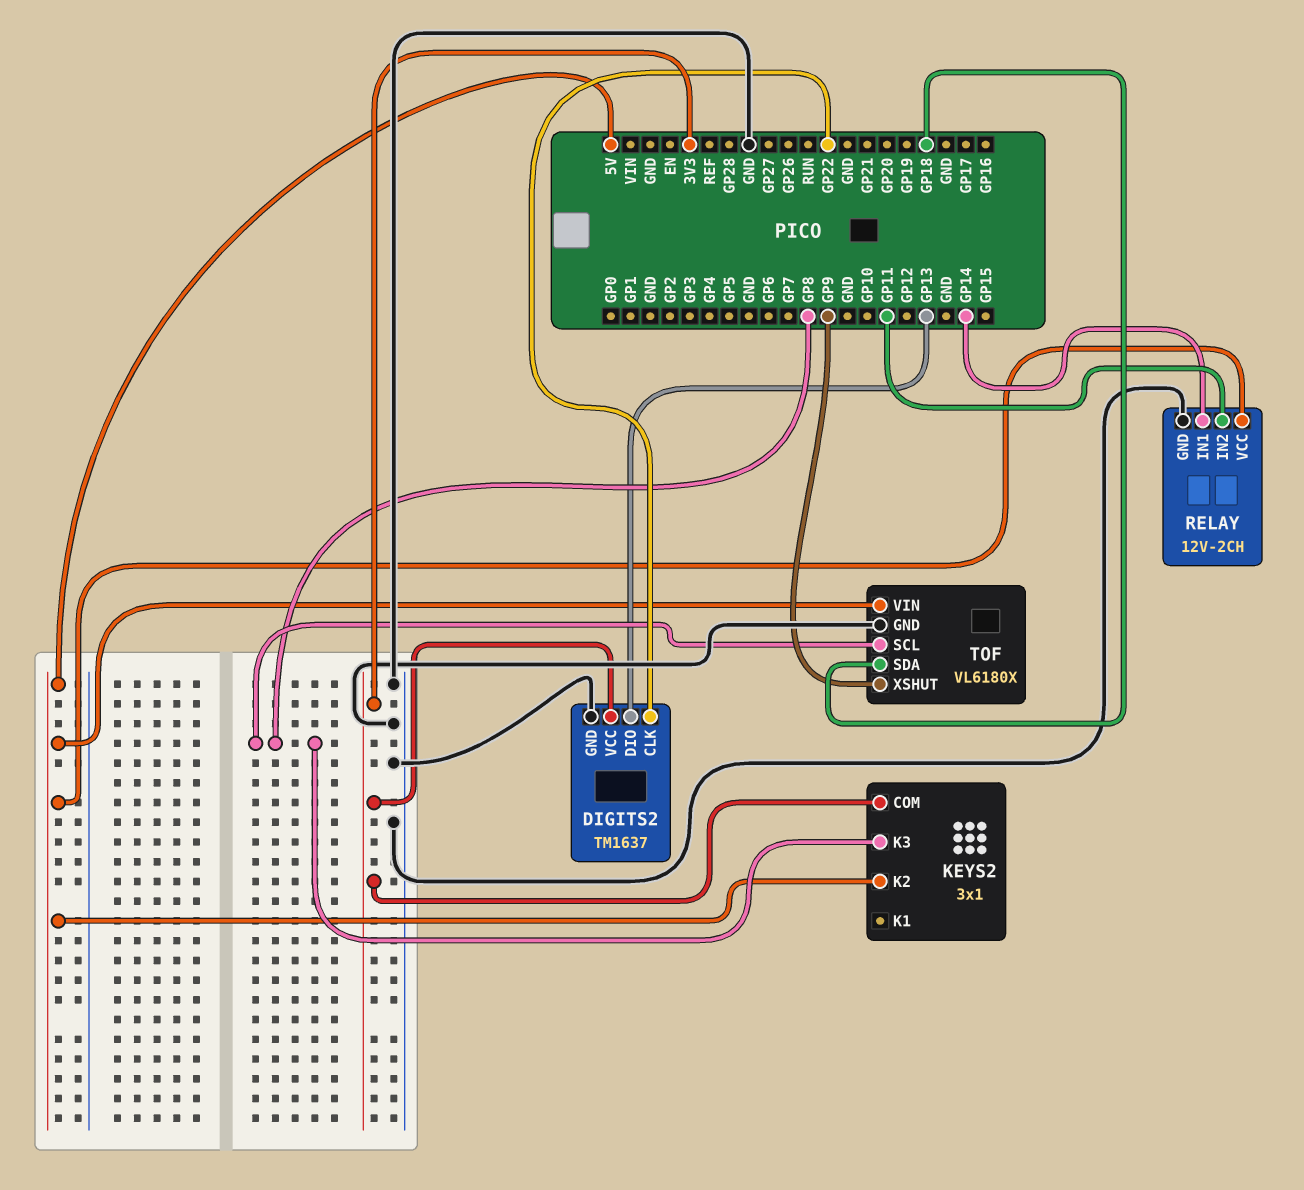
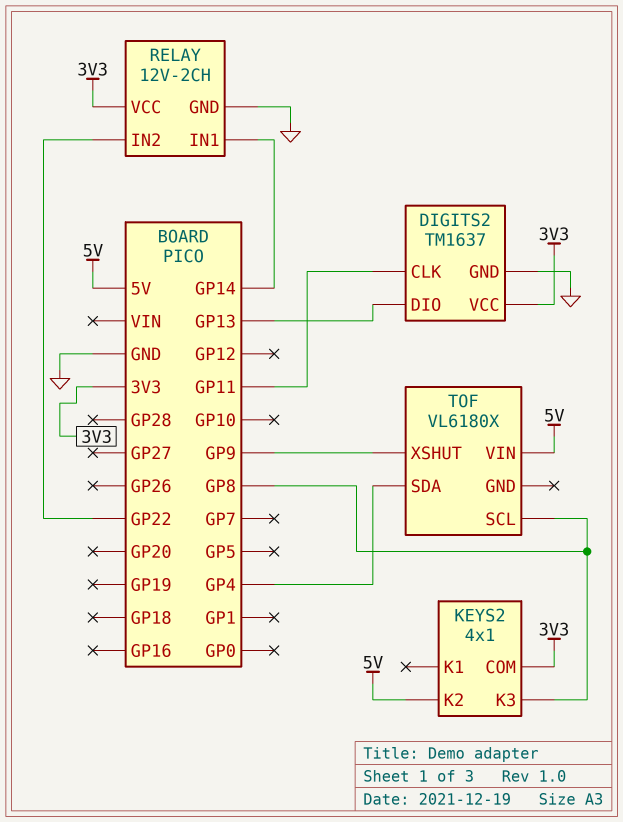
DIGITS2 pin CLK: GP22 -> GP11
KEYS2: 3x1 -> 4x1
RELAY pin IN2: GP11 -> GP22
RELAY pin VCC: 5V -> 3V3
TOF pin GND: GND -> none
TOF pin SDA: GP18 -> GP4

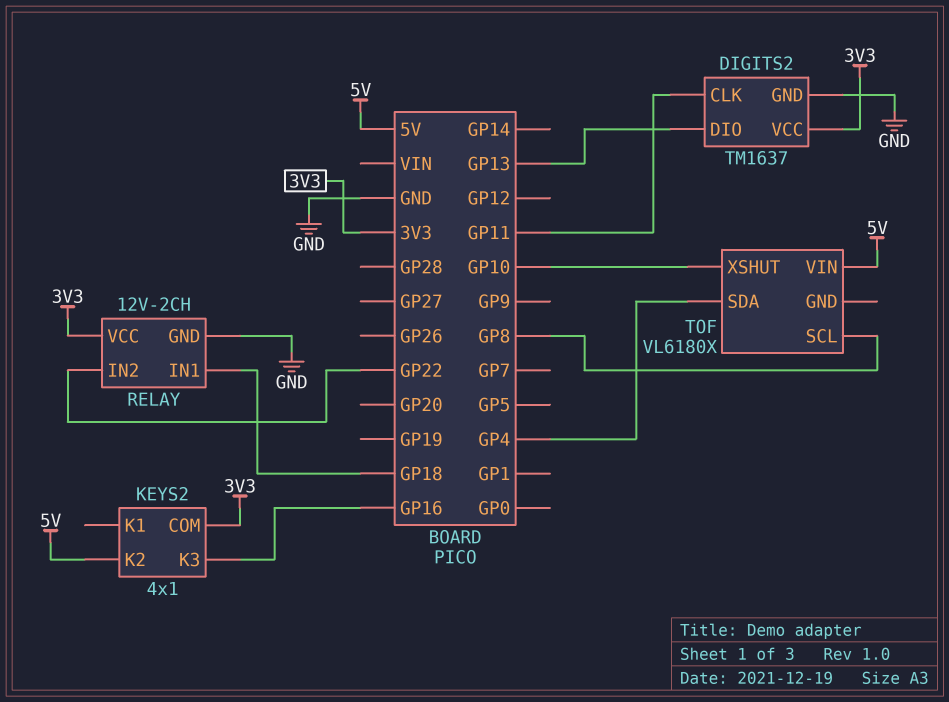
KEYS2 pin K3: GP8 -> GP16
RELAY pin IN1: GP14 -> GP18
TOF pin XSHUT: GP9 -> GP10

